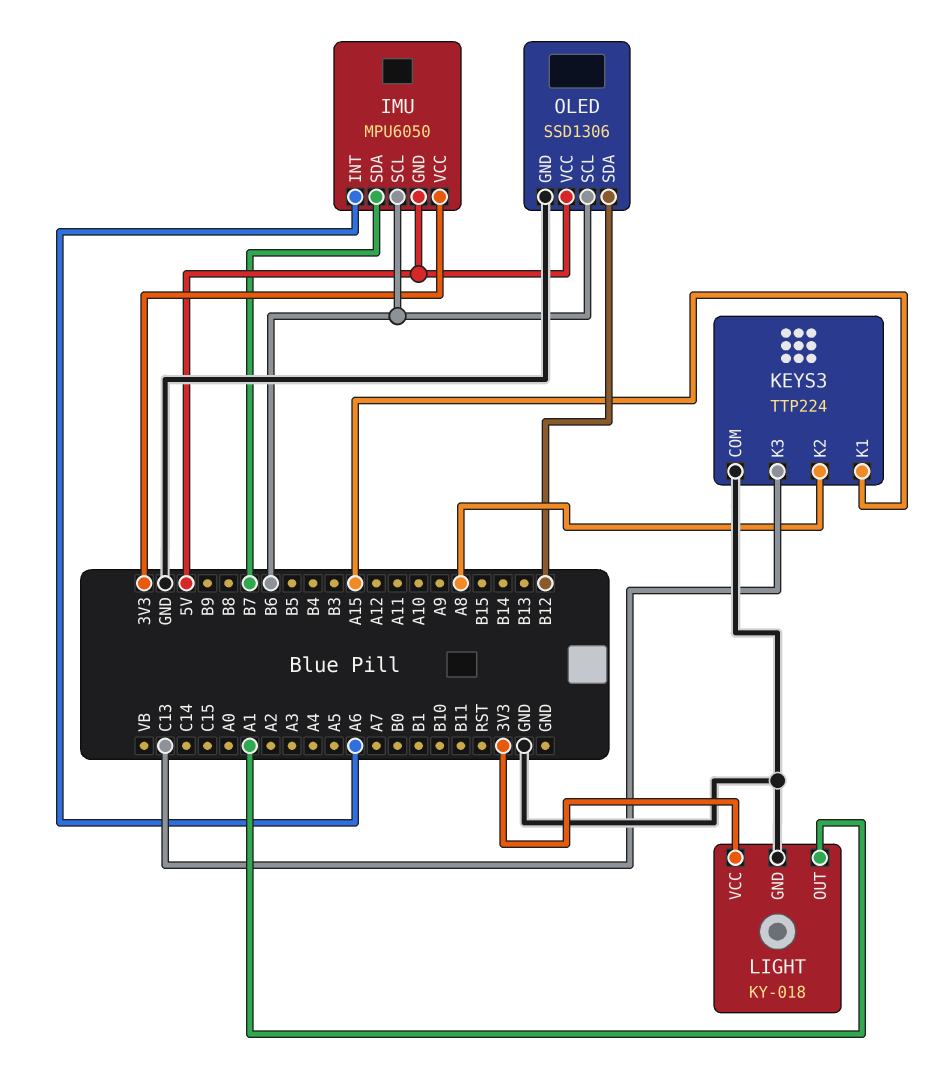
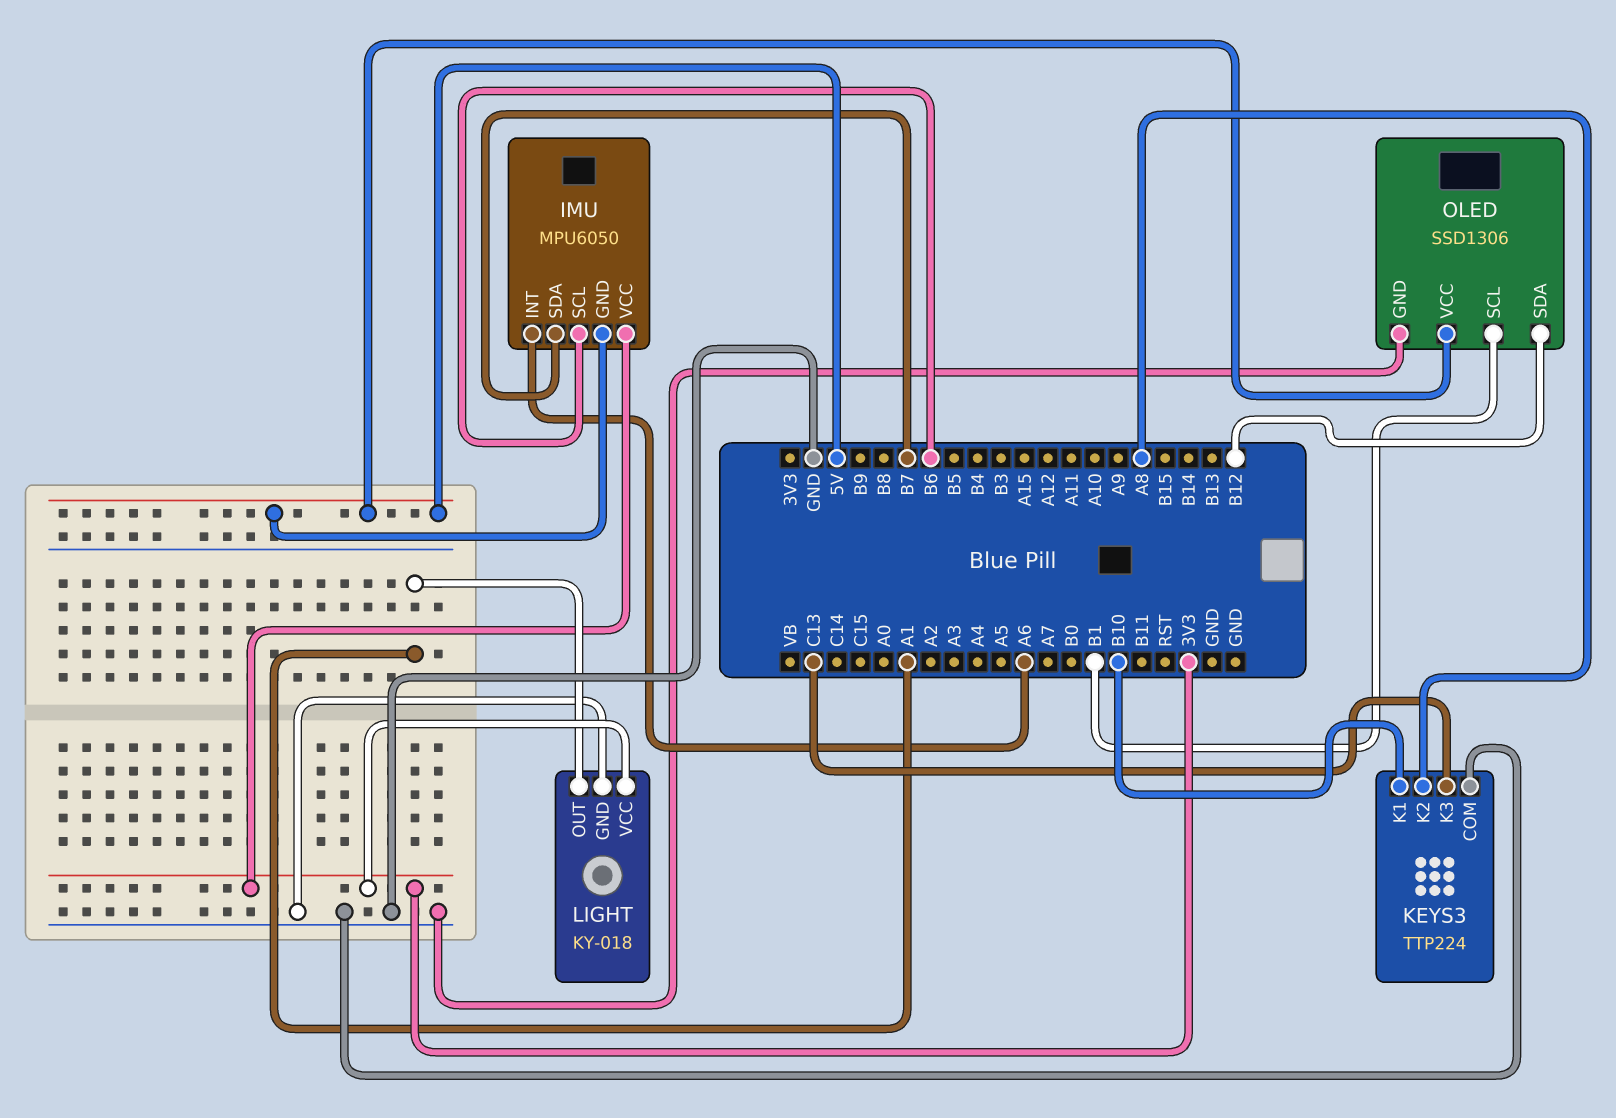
KEYS3 pin K1: A15 -> B10
OLED pin SCL: B6 -> B1

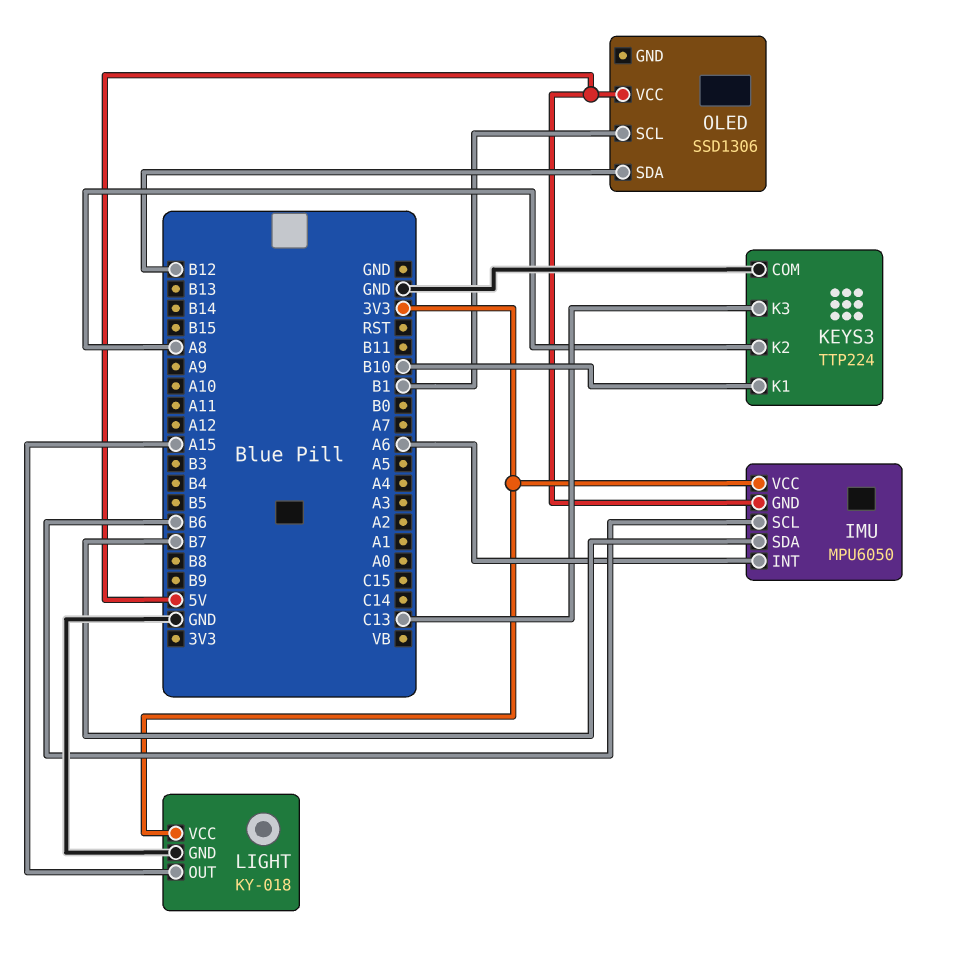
LIGHT pin OUT: A1 -> A15
OLED pin GND: GND -> none

